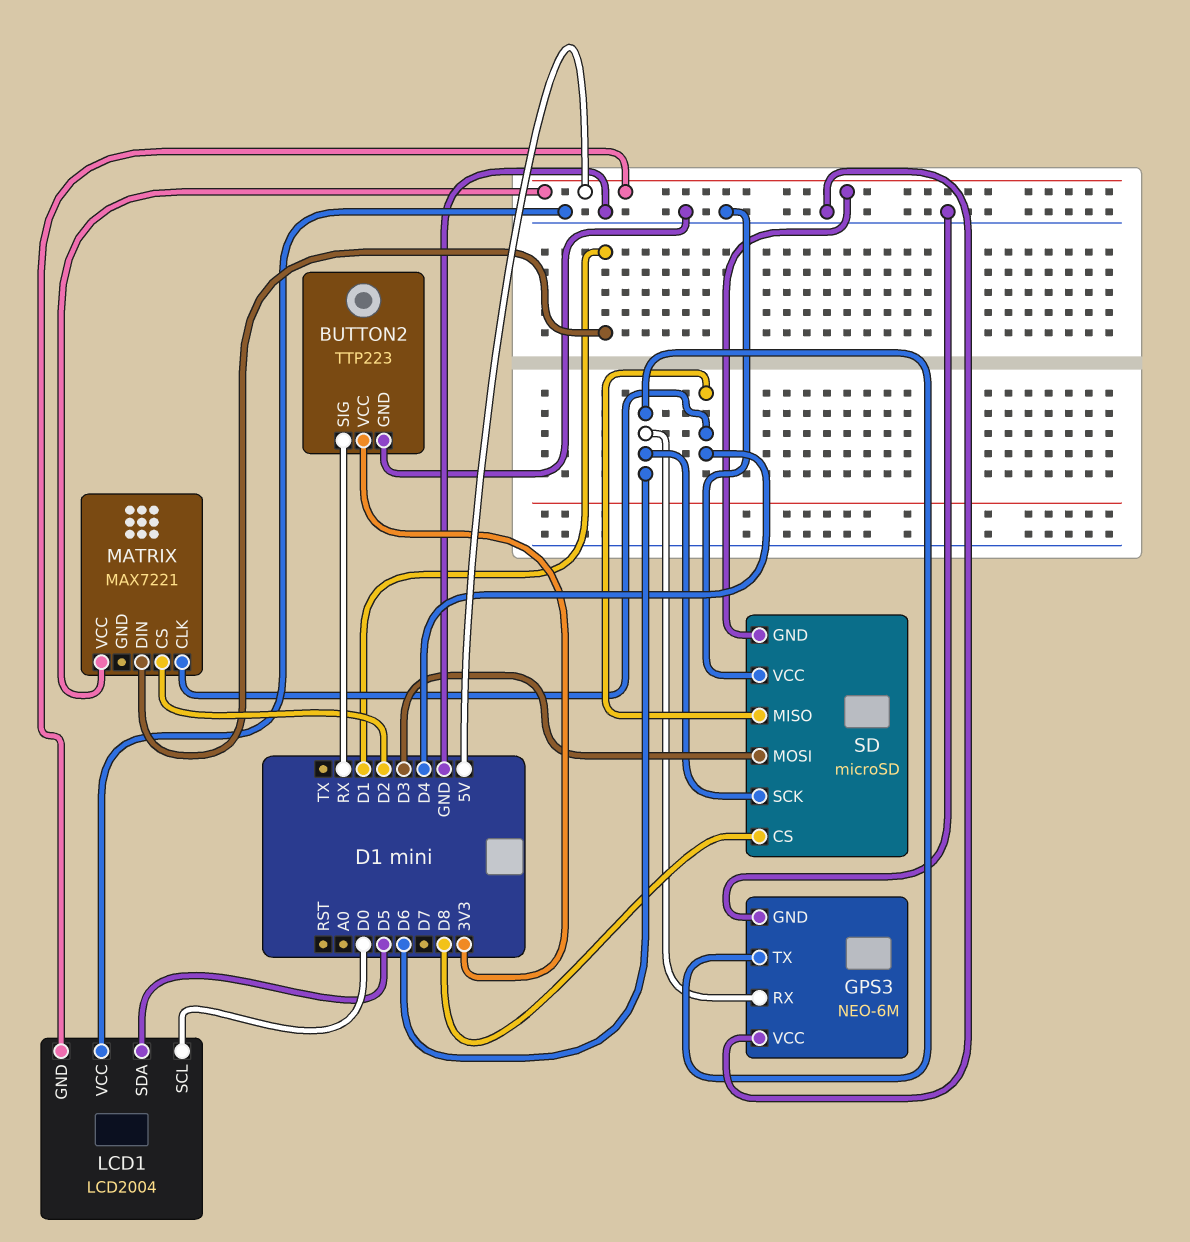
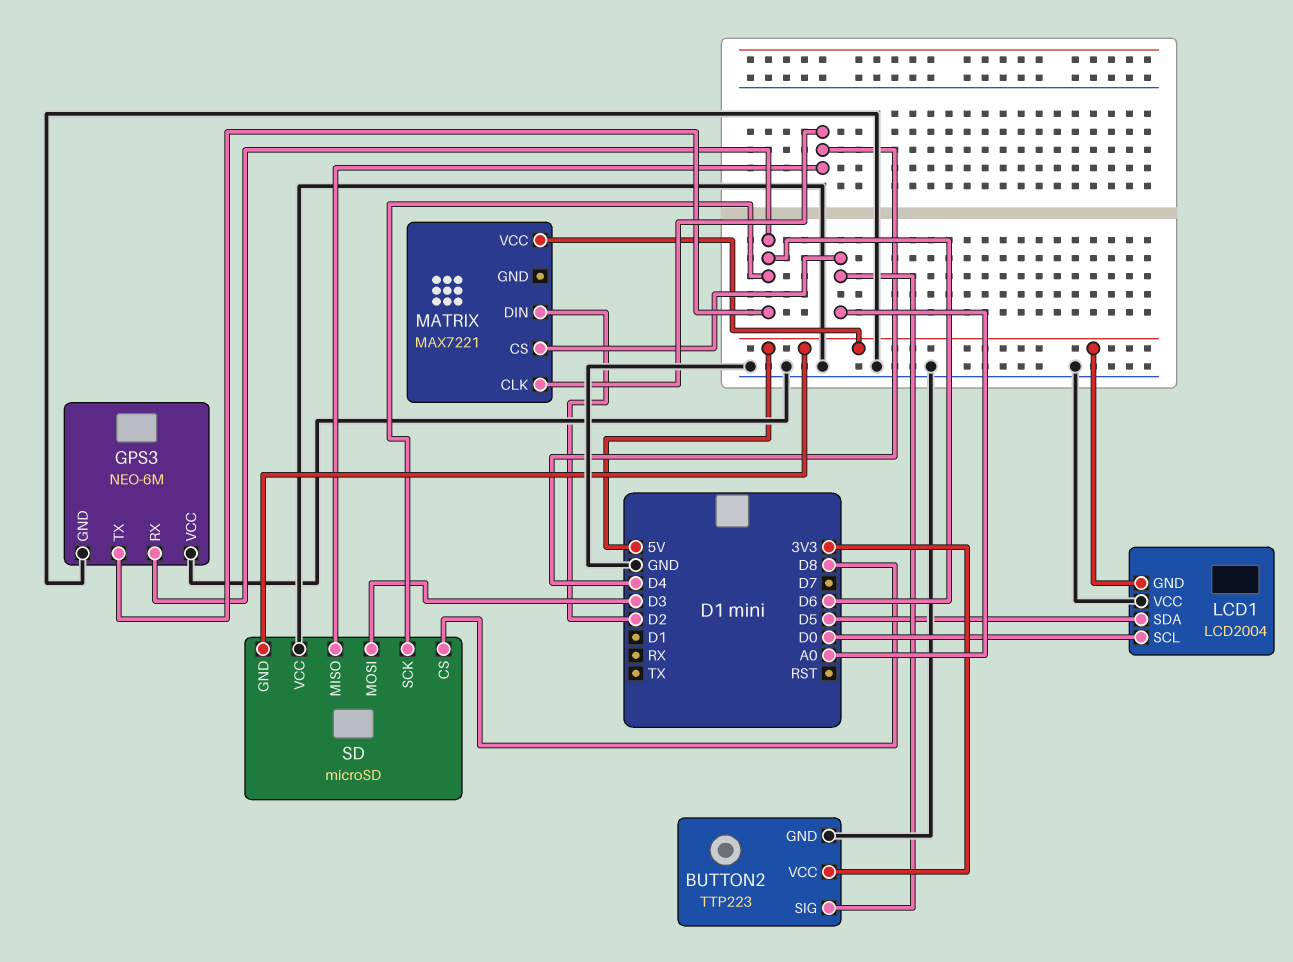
BUTTON2 pin SIG: RX -> A0
MATRIX pin CS: D2 -> A0
MATRIX pin DIN: D1 -> D2

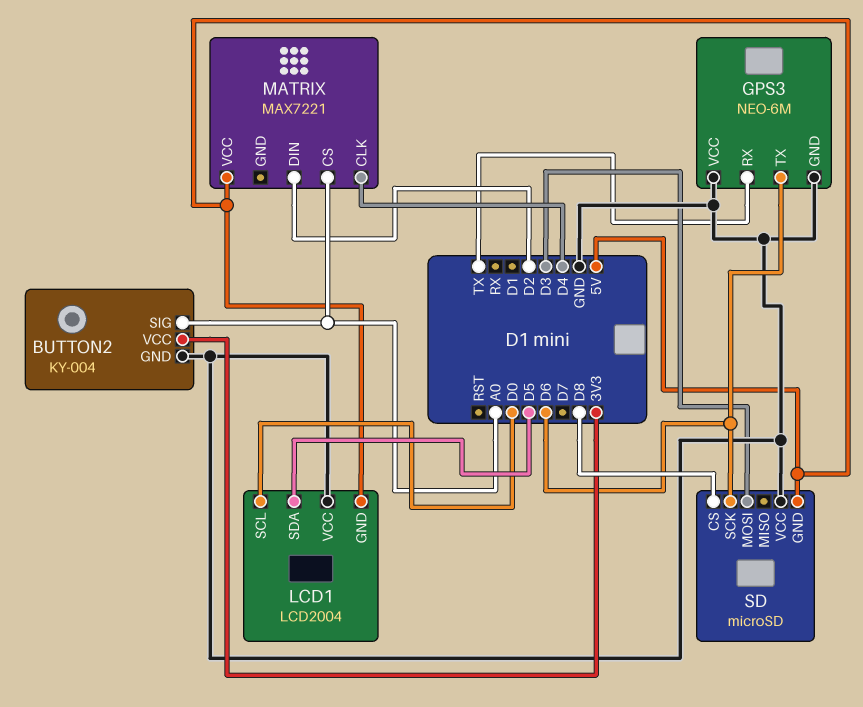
BUTTON2: TTP223 -> KY-004
GPS3 pin RX: D6 -> TX
SD pin MISO: D4 -> none

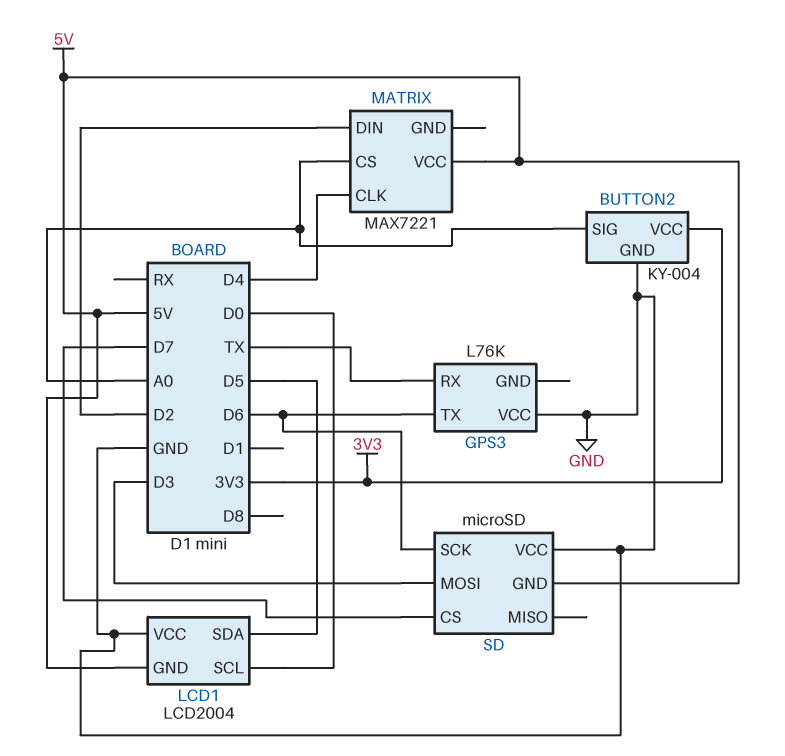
GPS3: NEO-6M -> L76K
GPS3 pin GND: GND -> none
SD pin CS: D8 -> D7

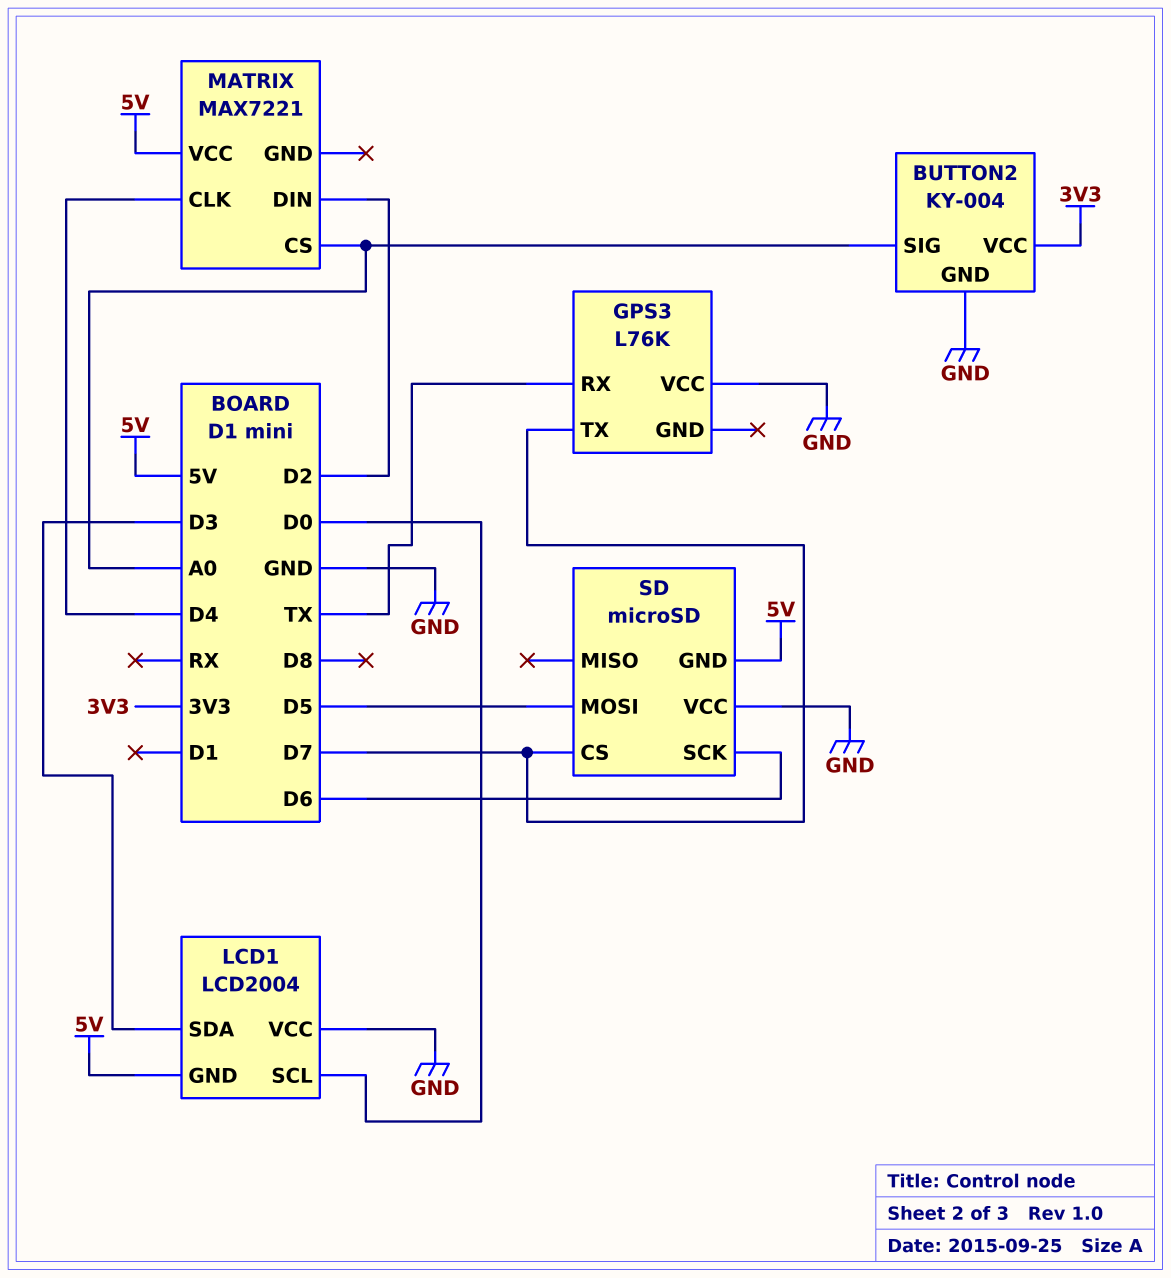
GPS3 pin TX: D6 -> D7
LCD1 pin SDA: D5 -> D3
SD pin MOSI: D3 -> D5

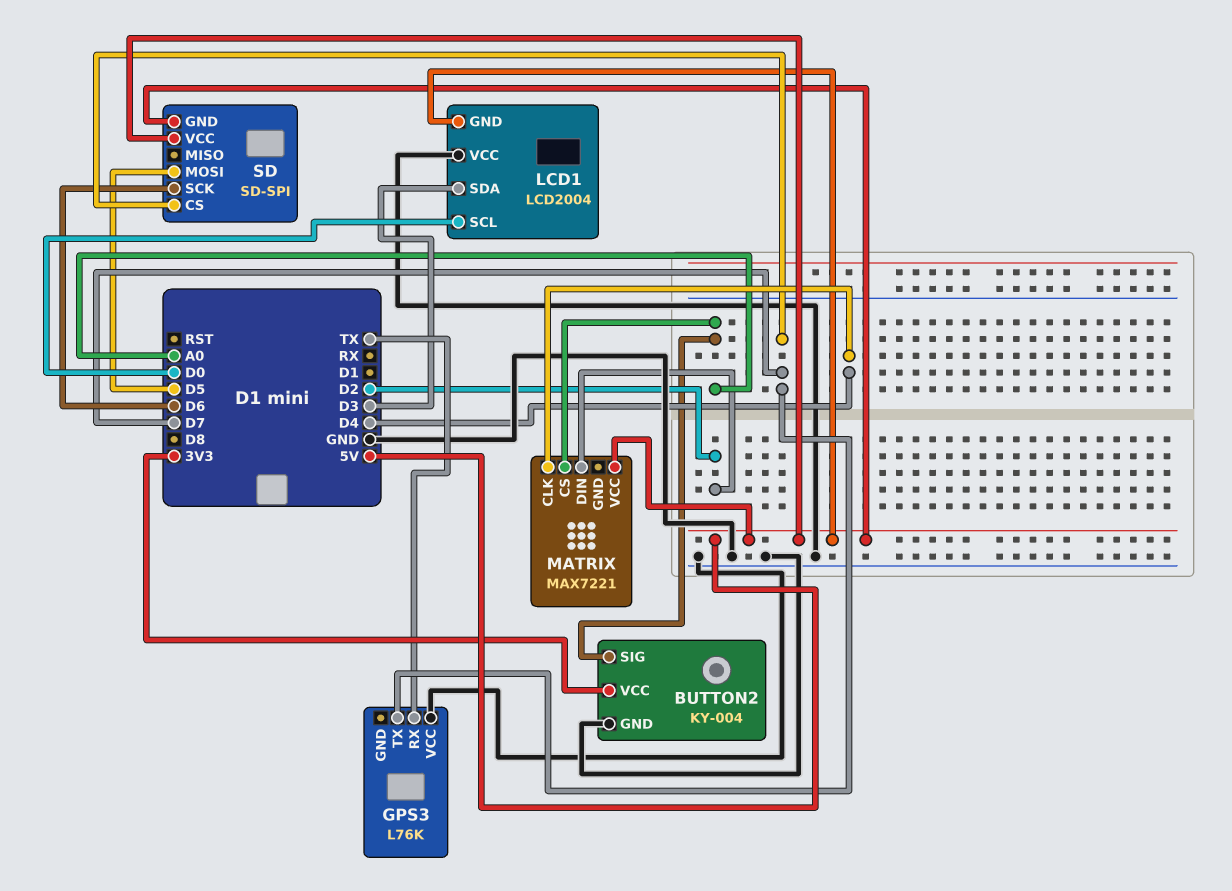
SD: microSD -> SD-SPI
SD pin VCC: GND -> 5V

